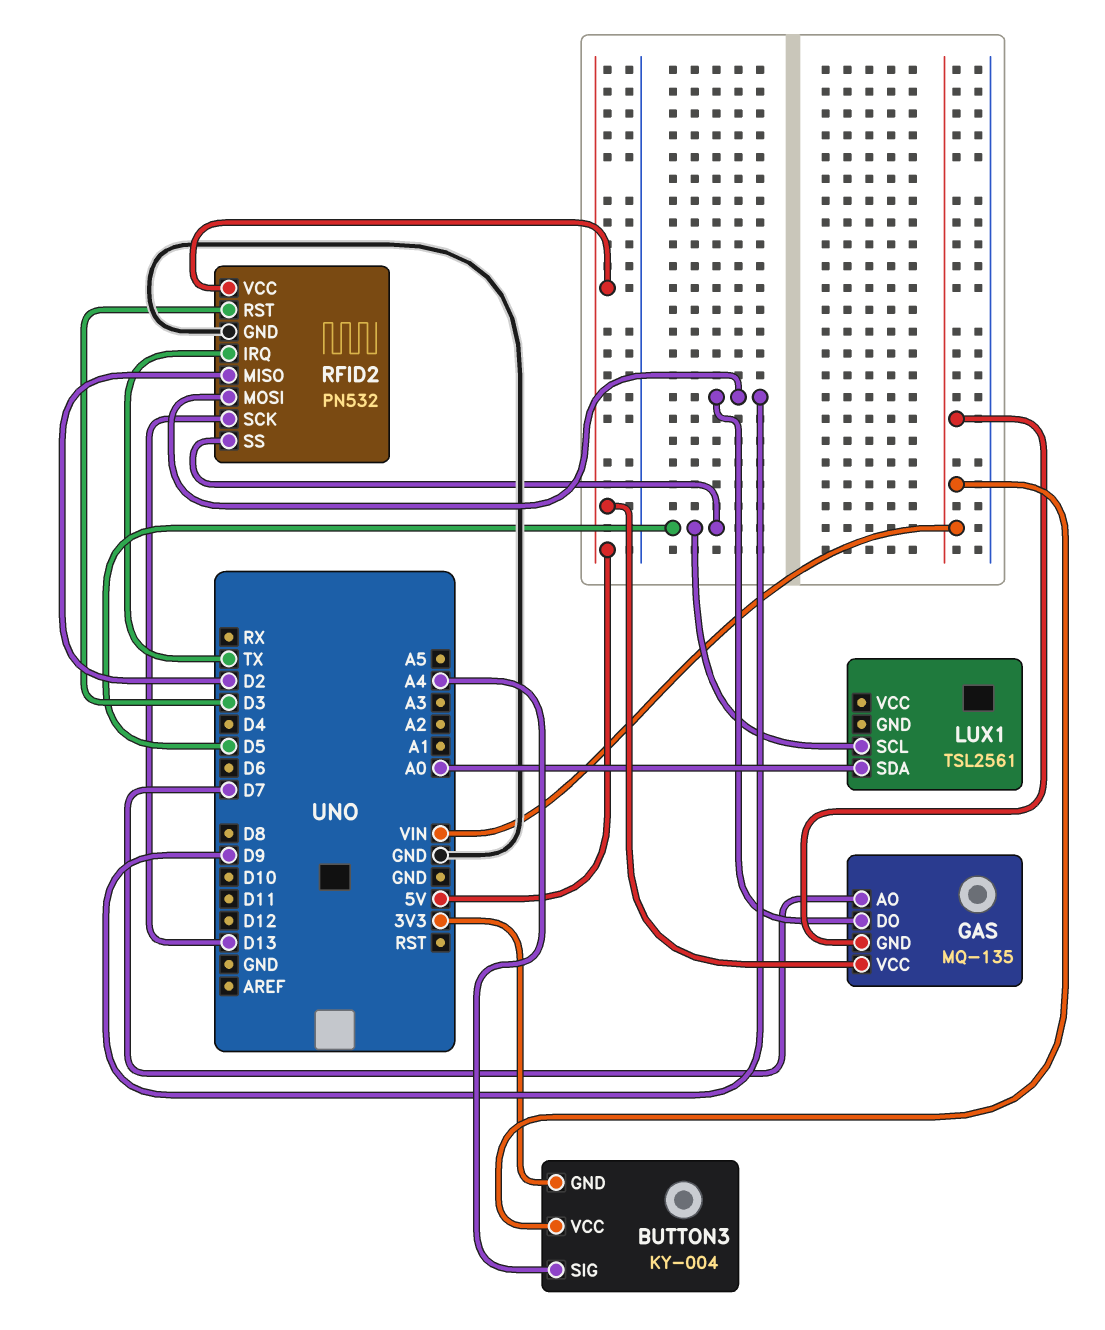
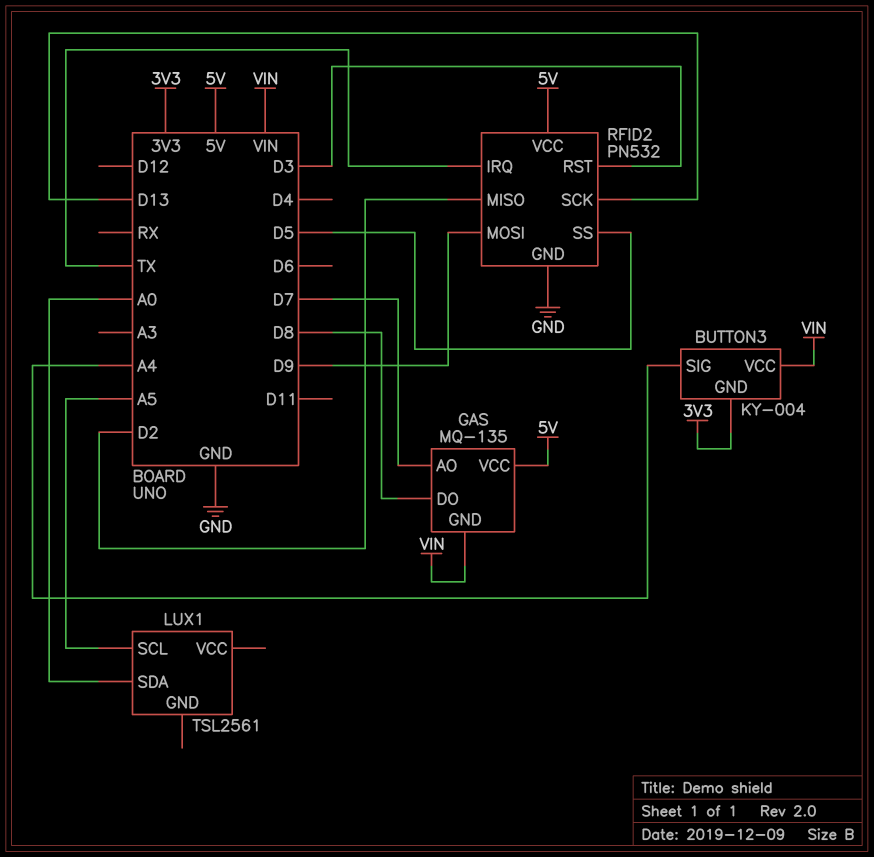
GAS pin DO: D9 -> D8
LUX1 pin SCL: D5 -> A5

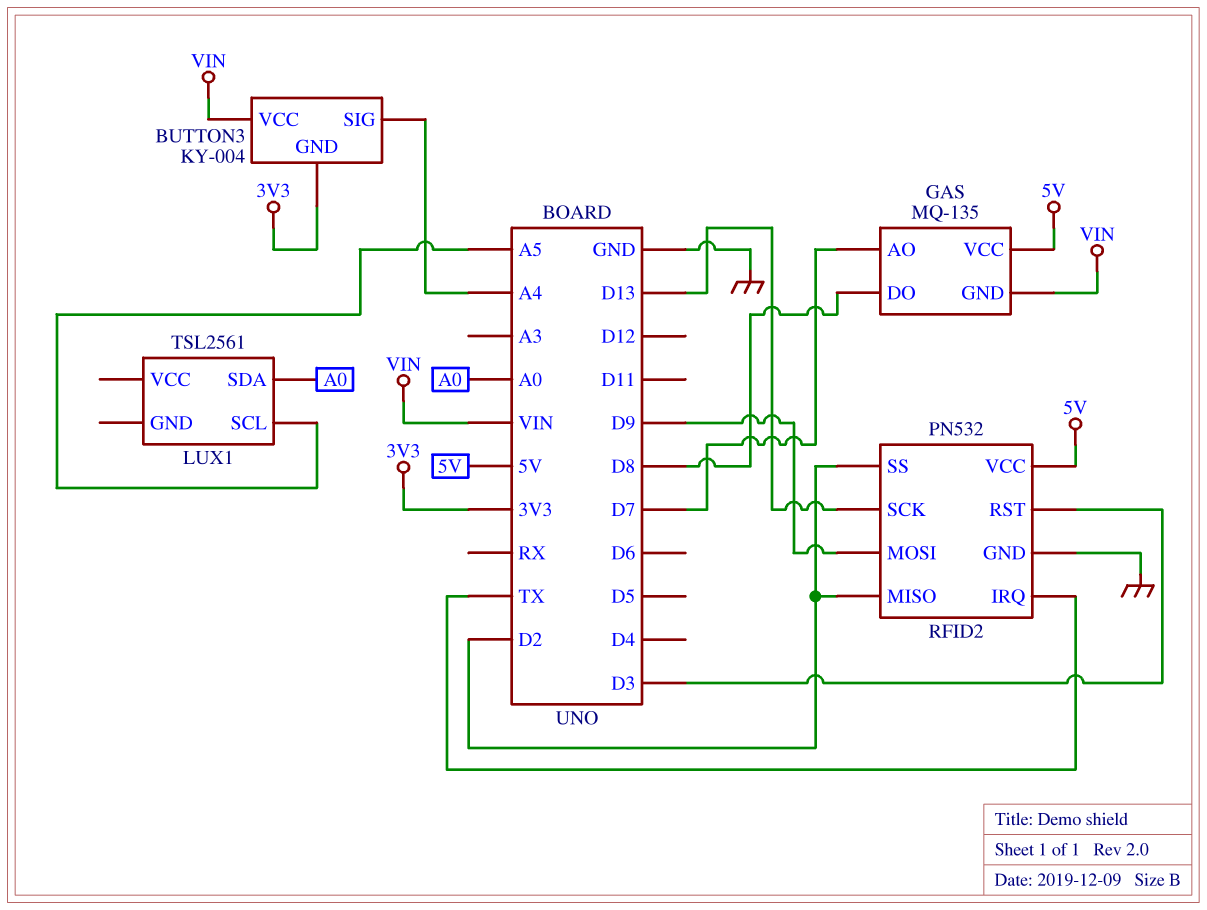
RFID2 pin SS: D5 -> D2

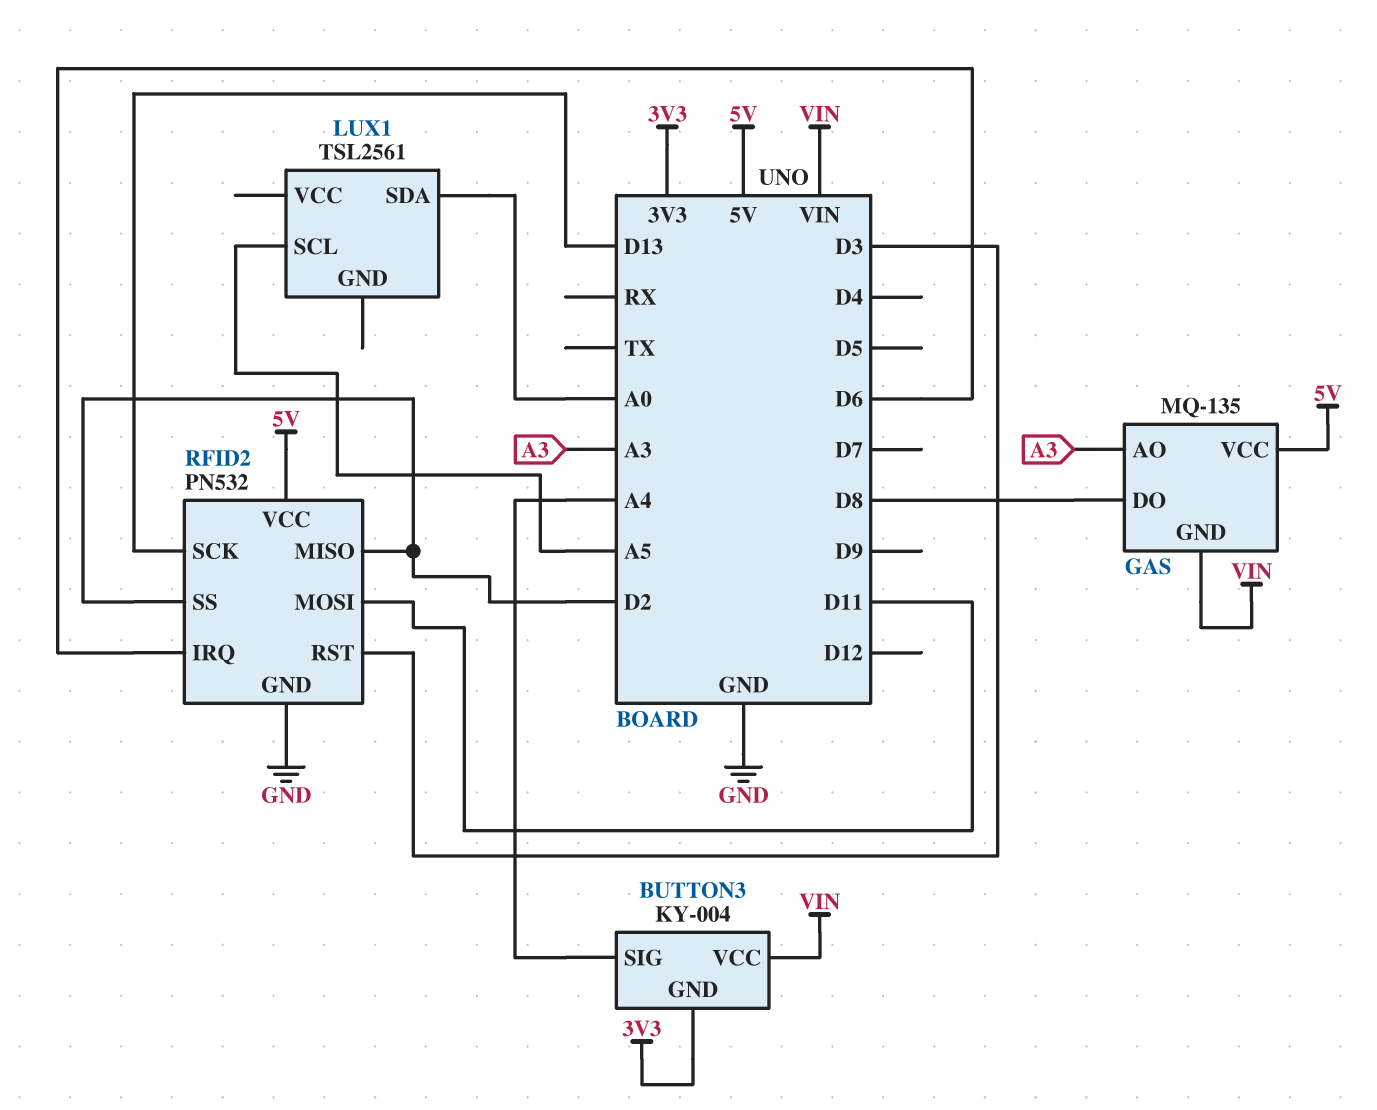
GAS pin AO: D7 -> A3
RFID2 pin IRQ: TX -> D6
RFID2 pin MOSI: D9 -> D11

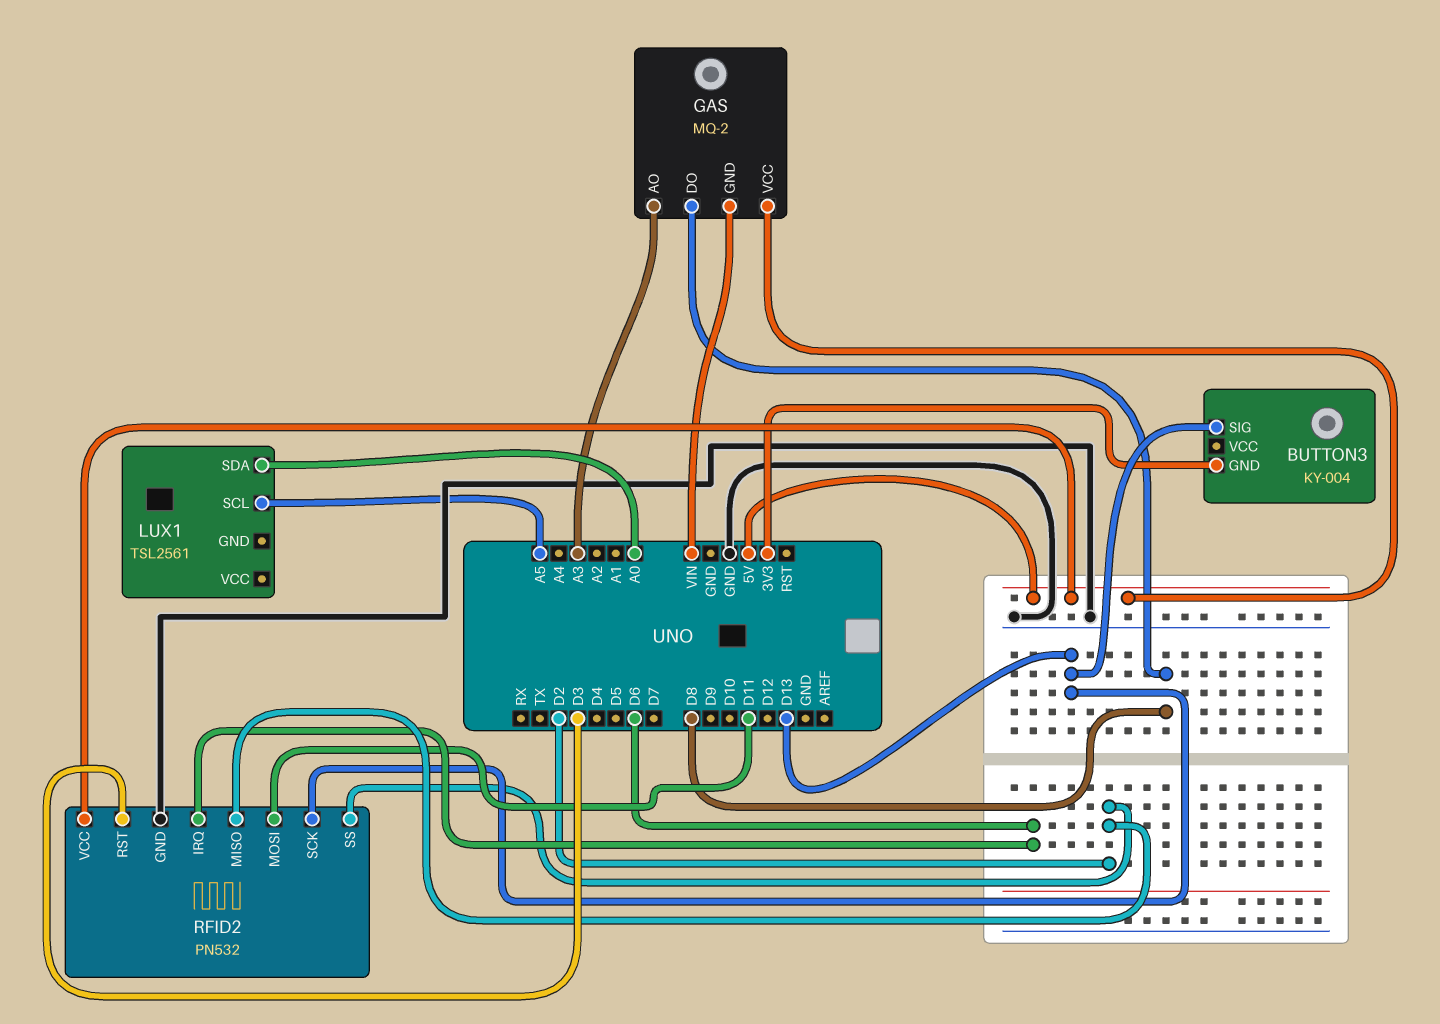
BUTTON3 pin SIG: A4 -> D13
BUTTON3 pin VCC: VIN -> none
GAS: MQ-135 -> MQ-2

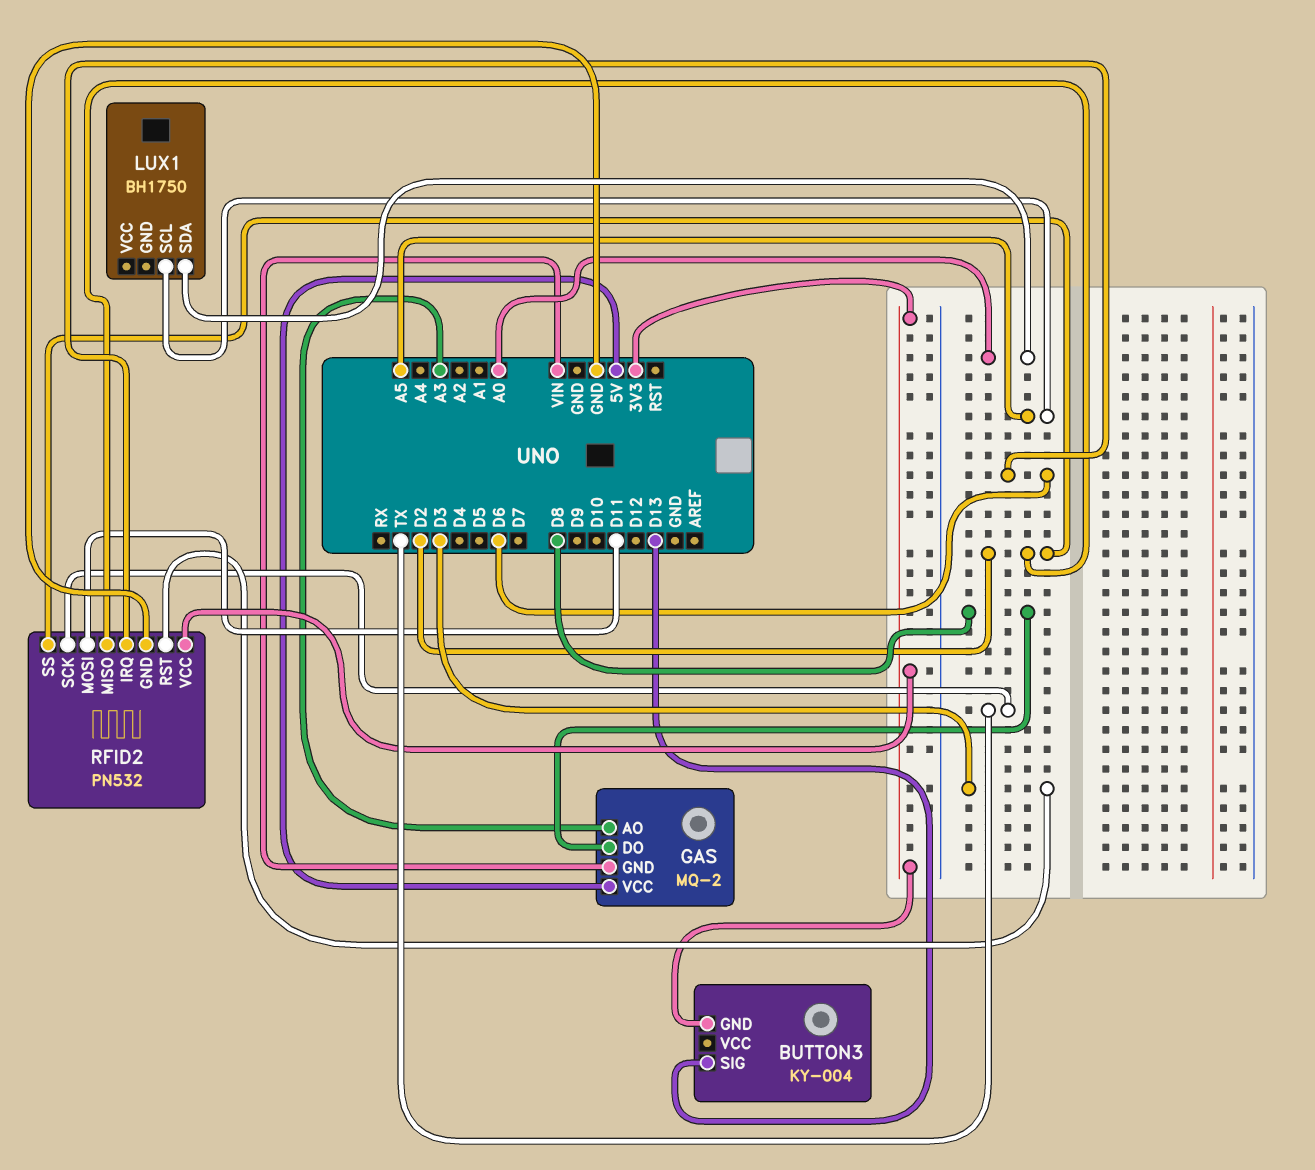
LUX1: TSL2561 -> BH1750
RFID2 pin SCK: D13 -> TX
RFID2 pin VCC: 5V -> 3V3

